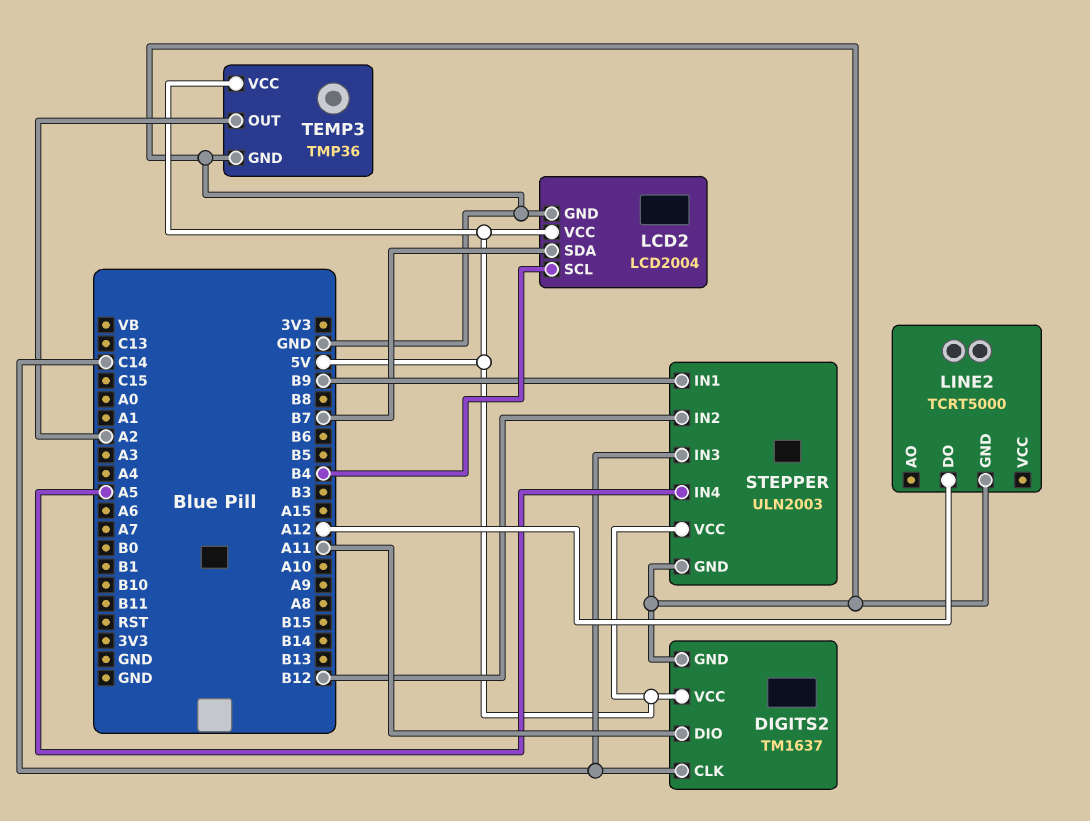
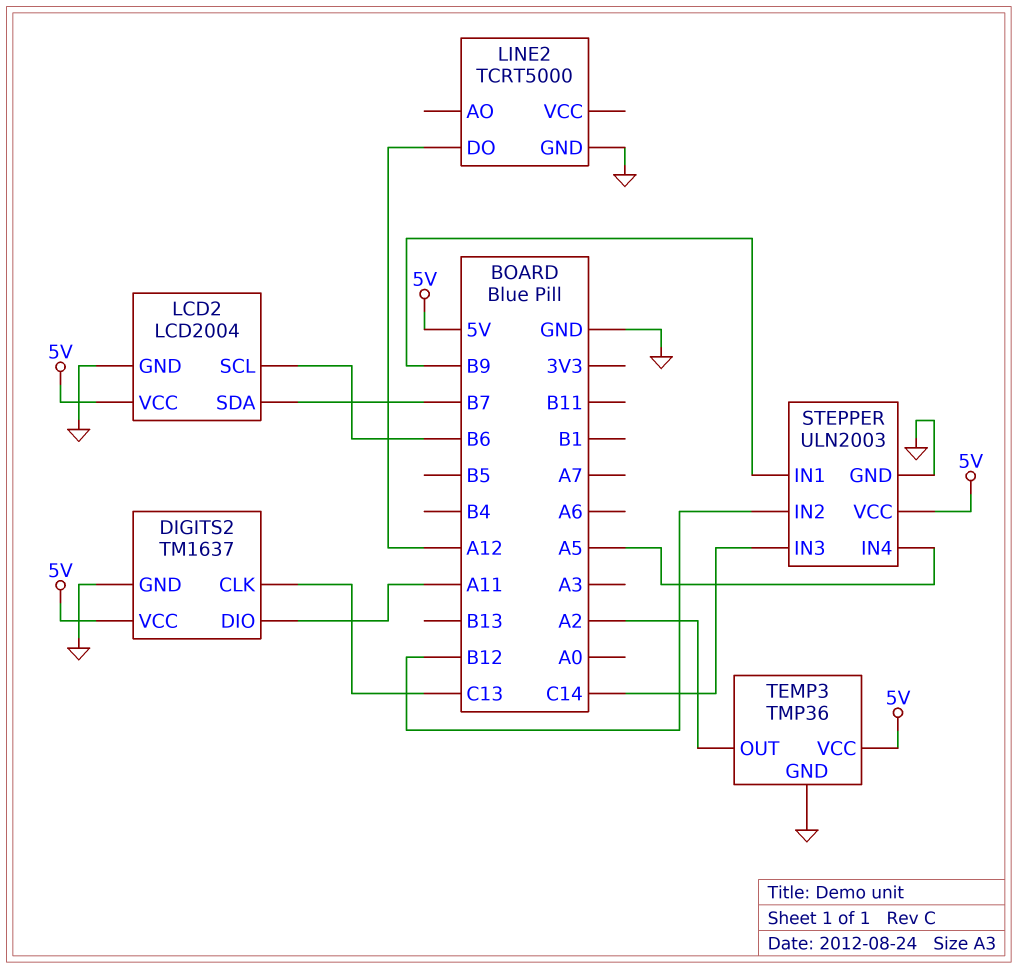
DIGITS2 pin CLK: C14 -> C13
LCD2 pin SCL: B4 -> B6

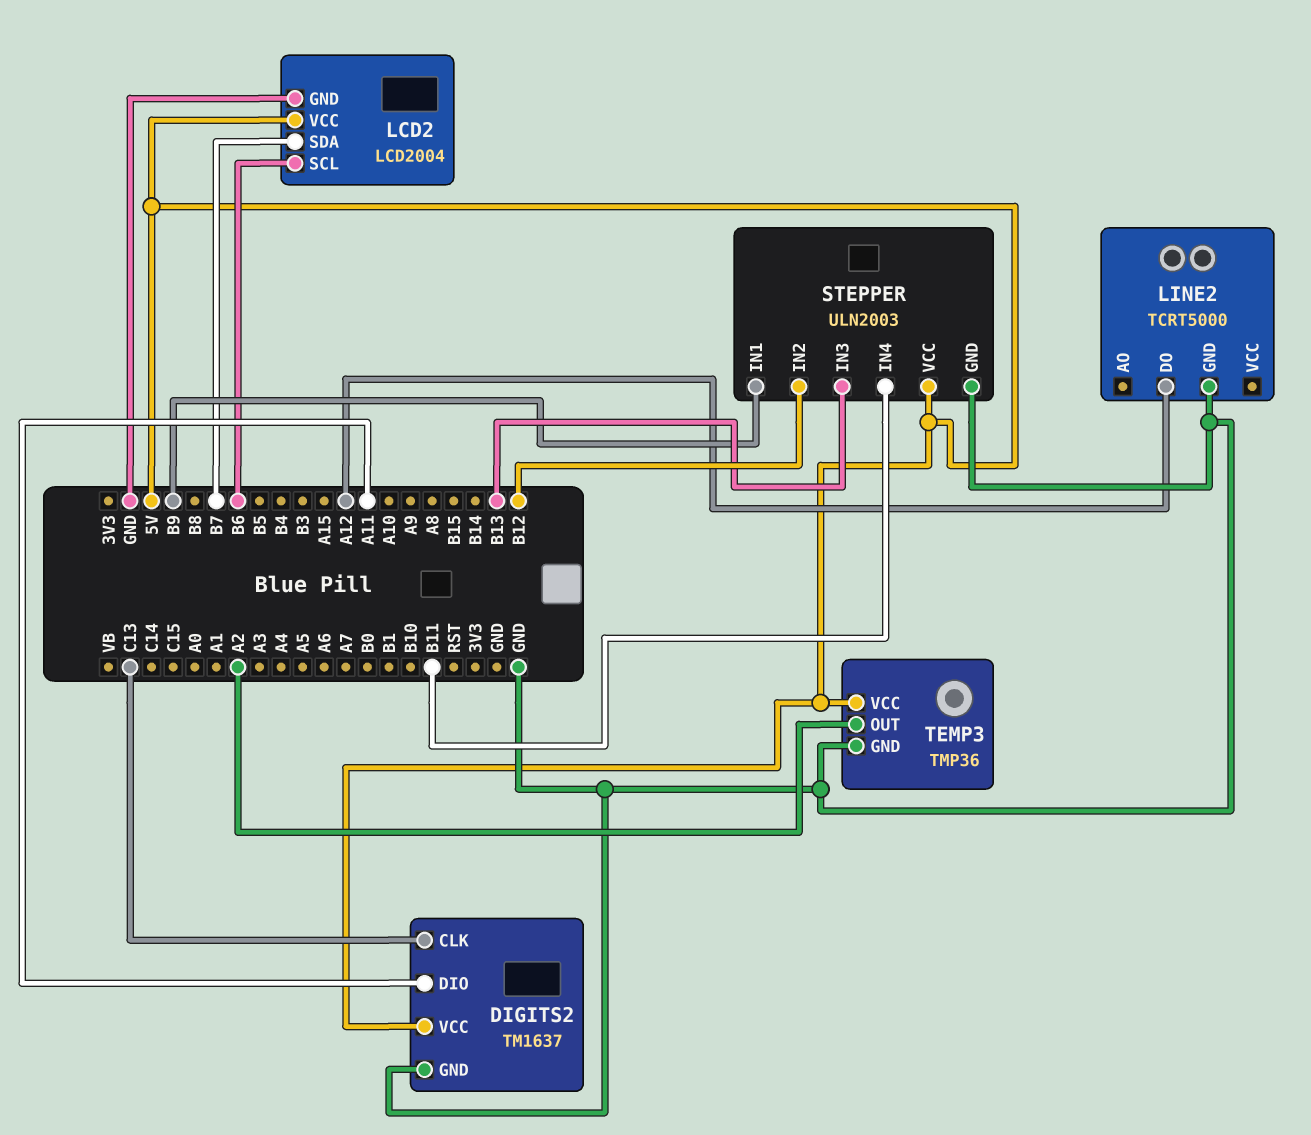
STEPPER pin IN3: C14 -> B13
STEPPER pin IN4: A5 -> B11

